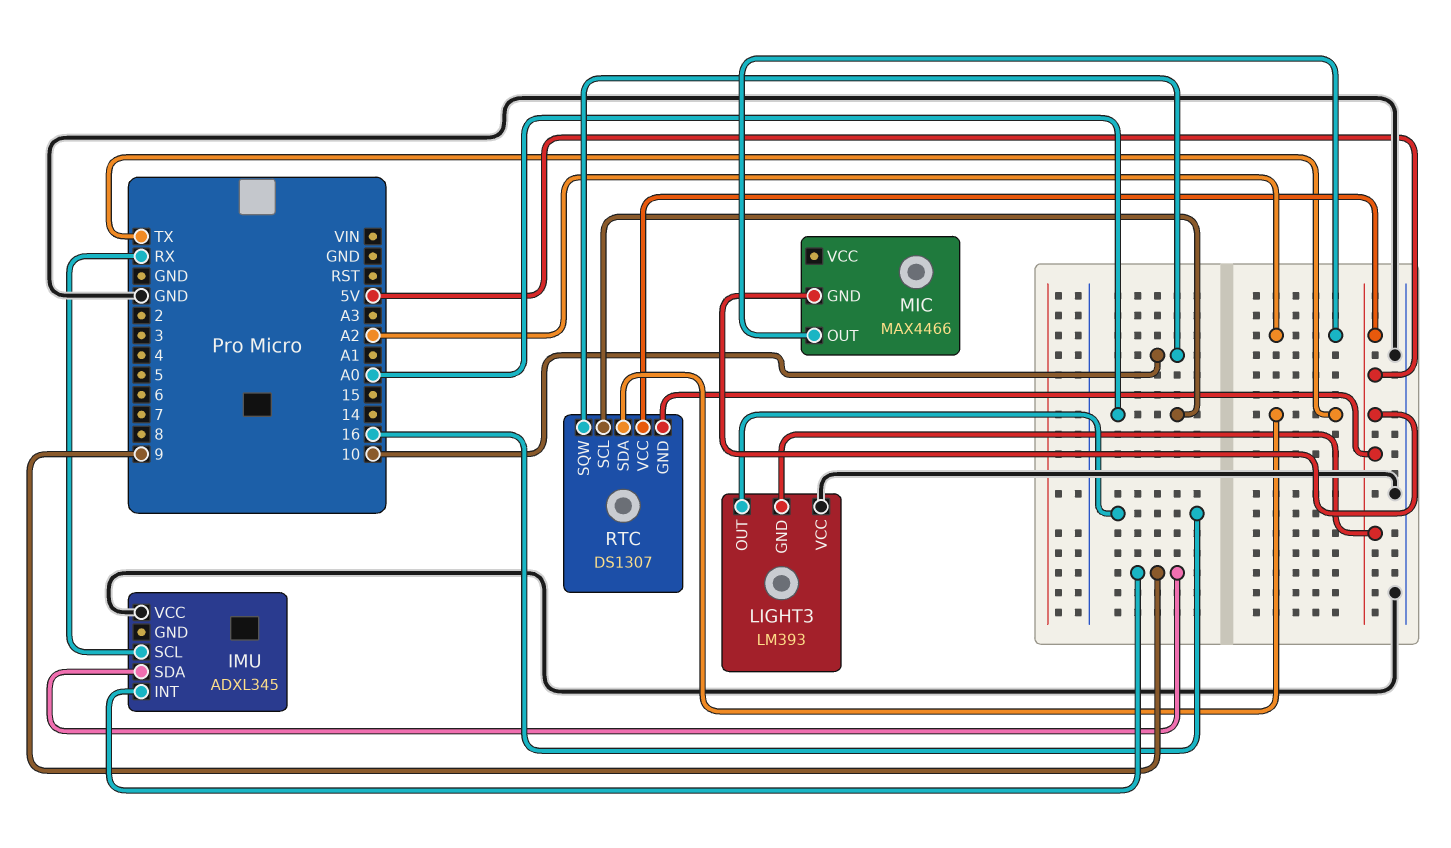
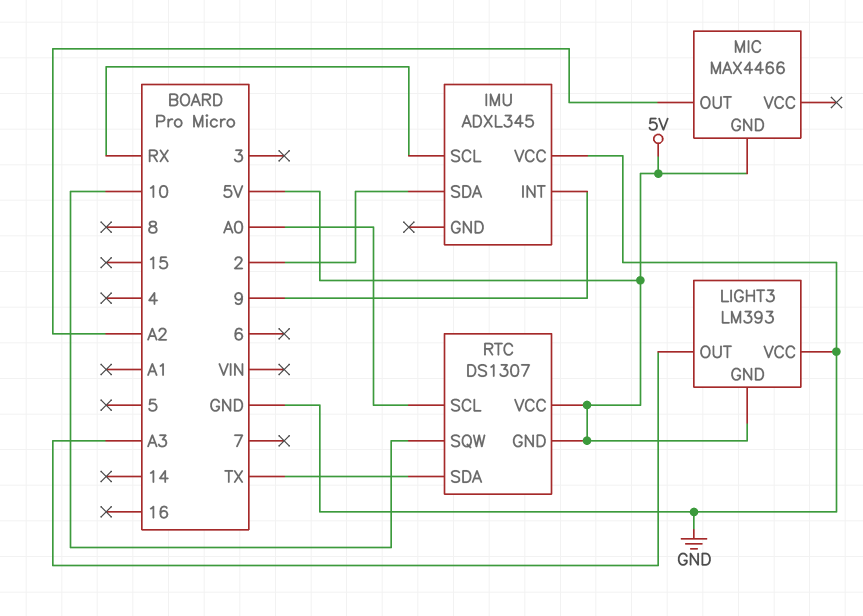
IMU pin SDA: 9 -> 2
LIGHT3 pin OUT: 16 -> A3

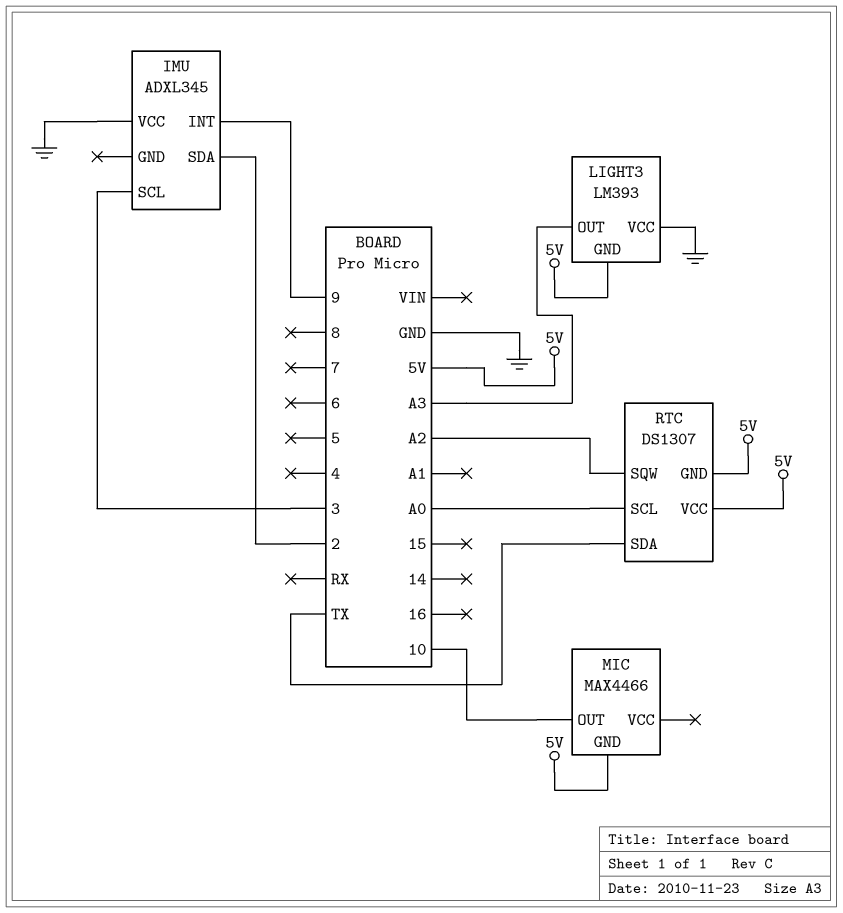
IMU pin SCL: RX -> 3
MIC pin OUT: A2 -> 10
RTC pin SQW: 10 -> A2

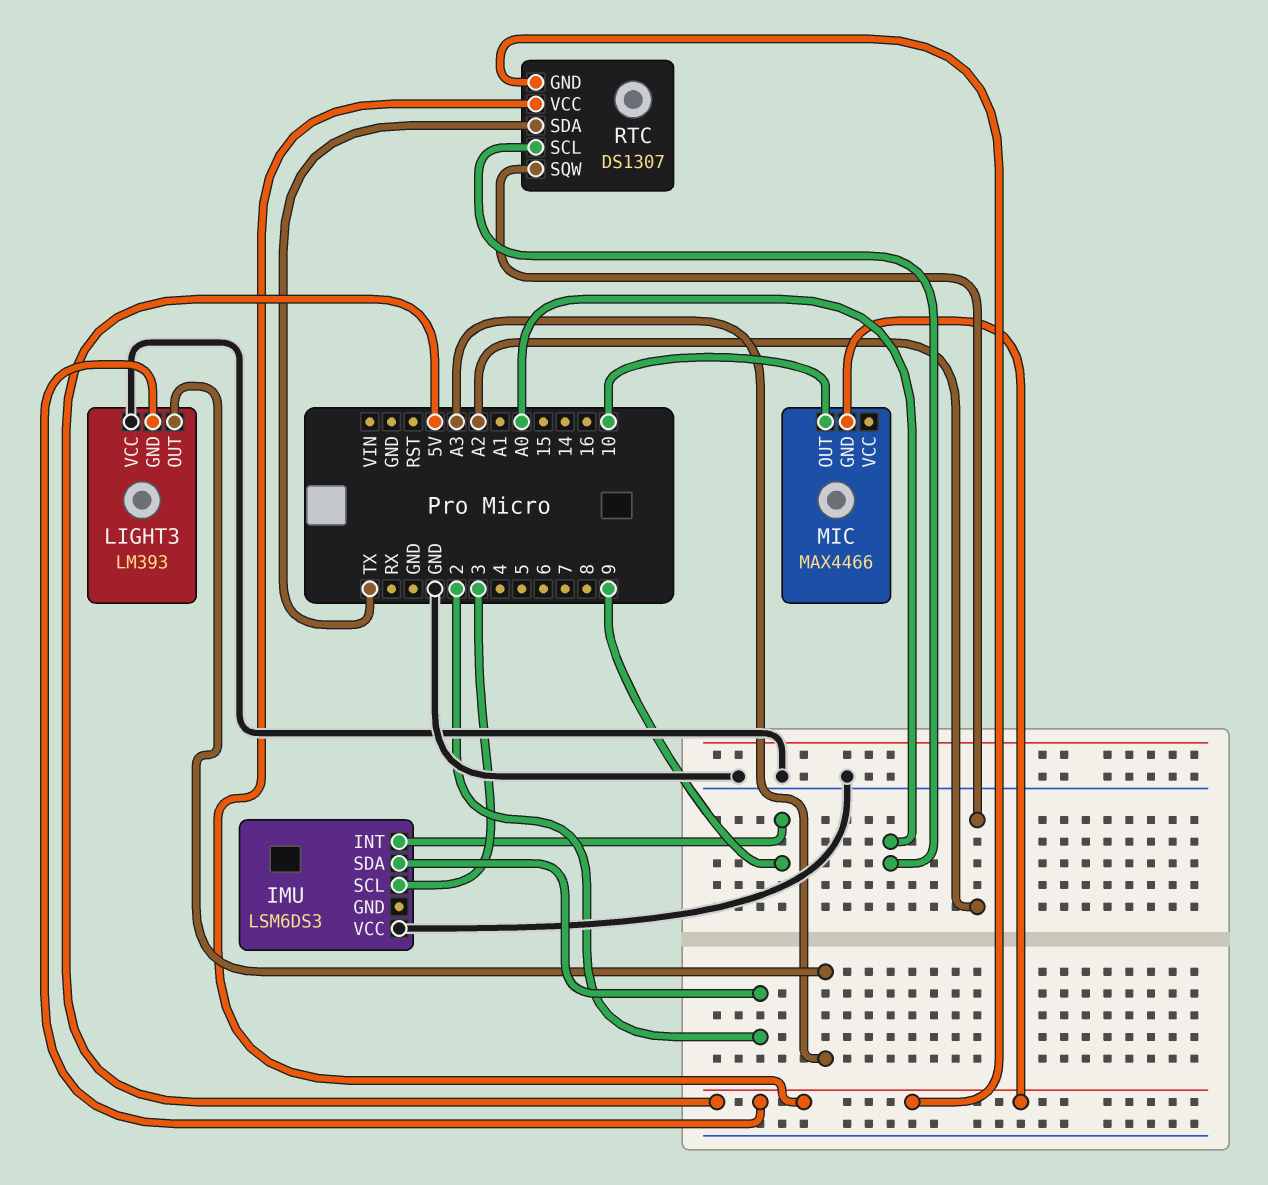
IMU: ADXL345 -> LSM6DS3

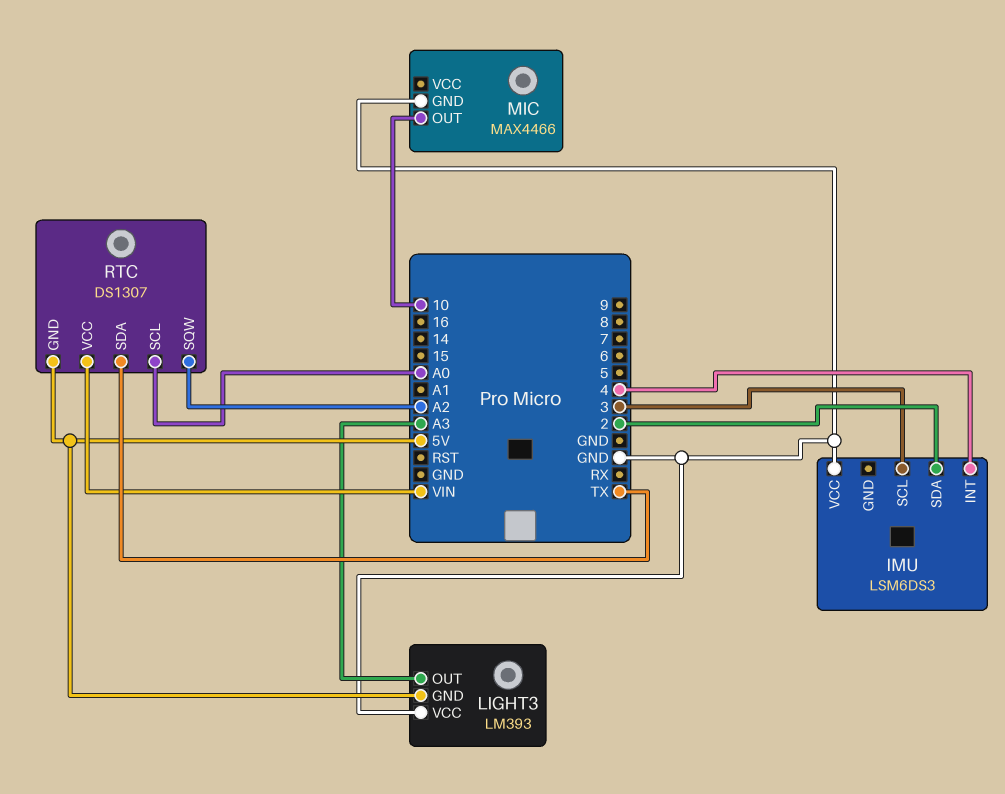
IMU pin INT: 9 -> 4
MIC pin GND: 5V -> GND
RTC pin VCC: 5V -> VIN

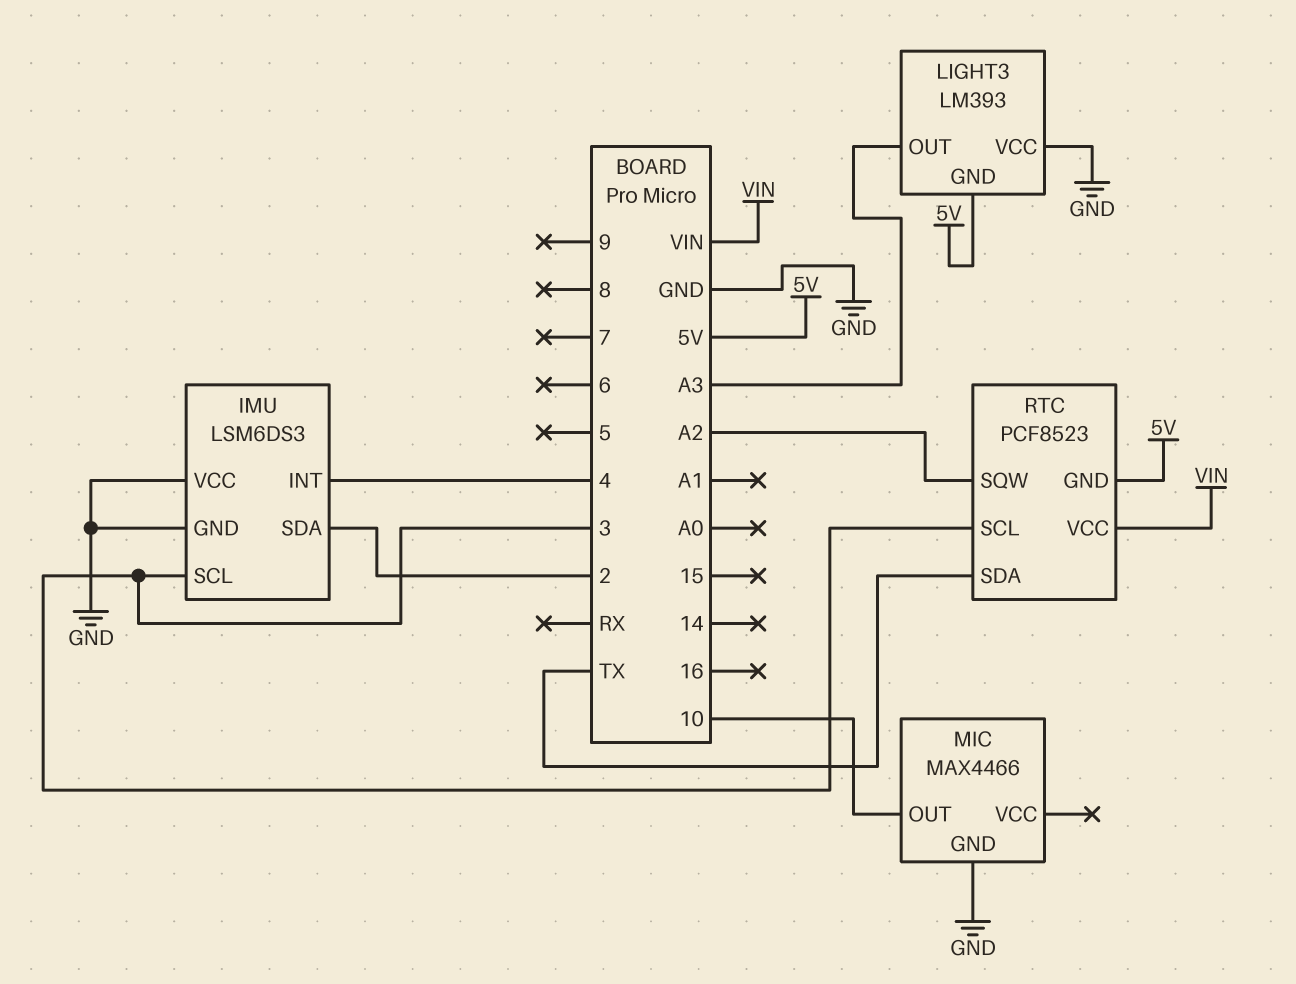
IMU pin GND: none -> GND
RTC: DS1307 -> PCF8523
RTC pin SCL: A0 -> 3

